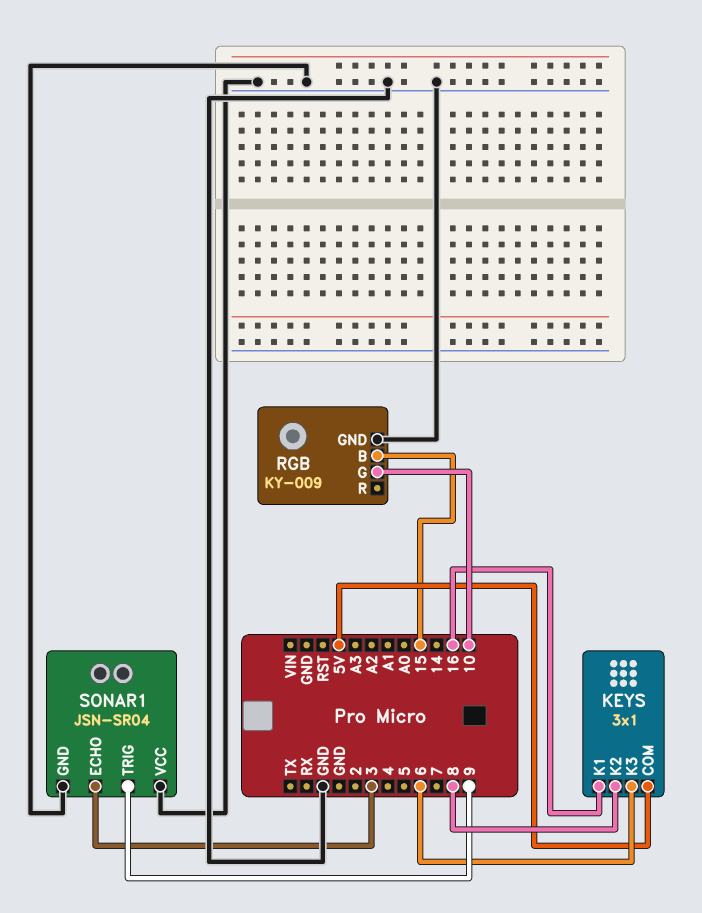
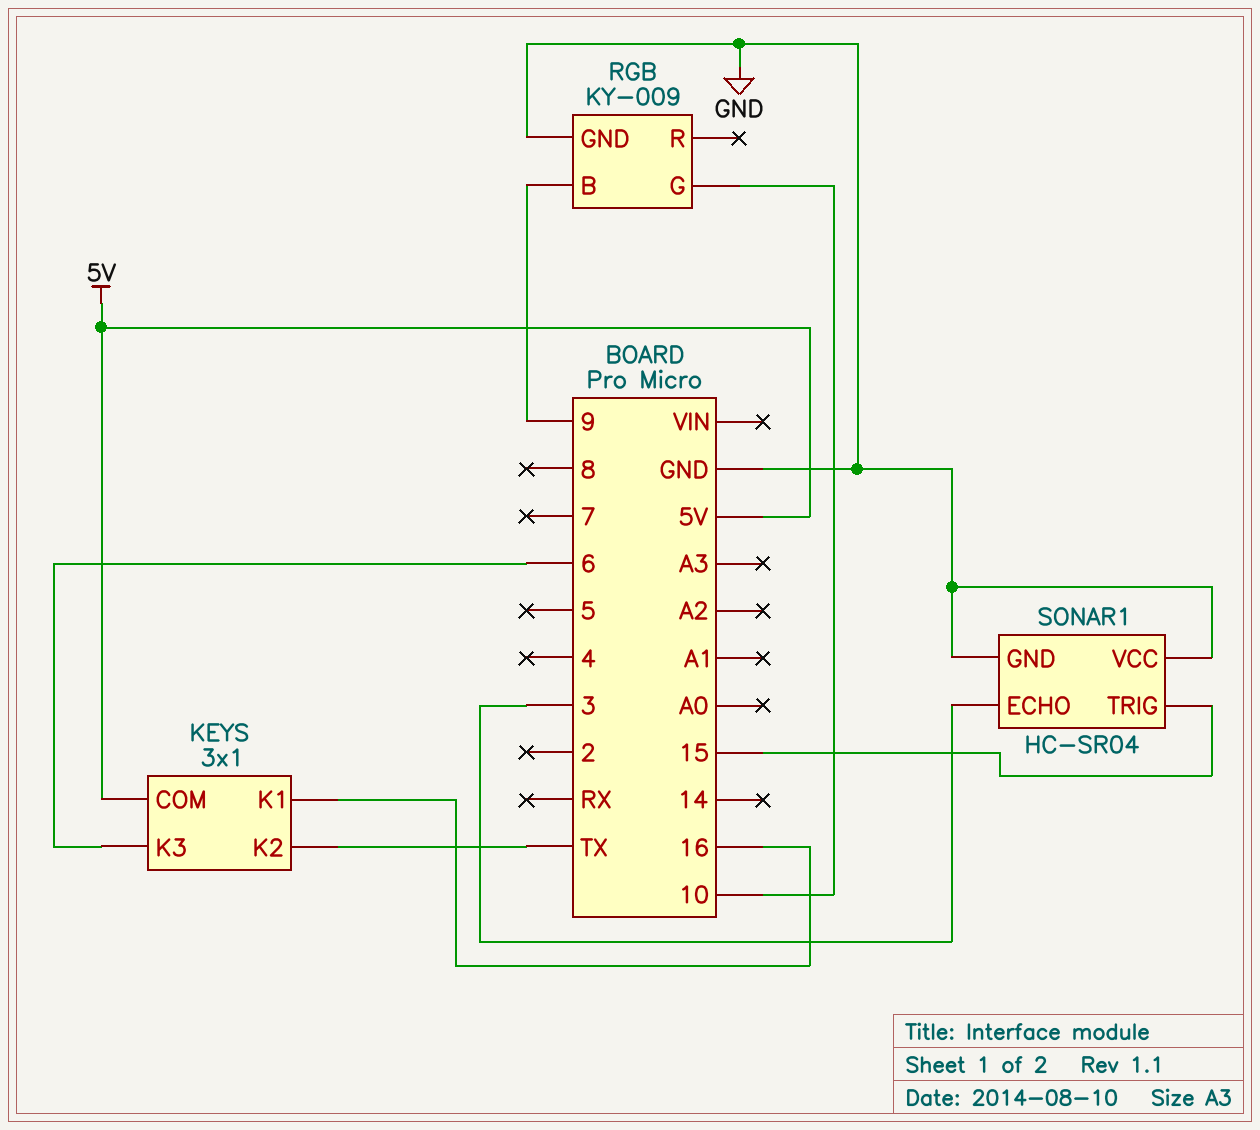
KEYS pin K2: 8 -> TX
RGB pin B: 15 -> 9
SONAR1: JSN-SR04 -> HC-SR04
SONAR1 pin TRIG: 9 -> 15

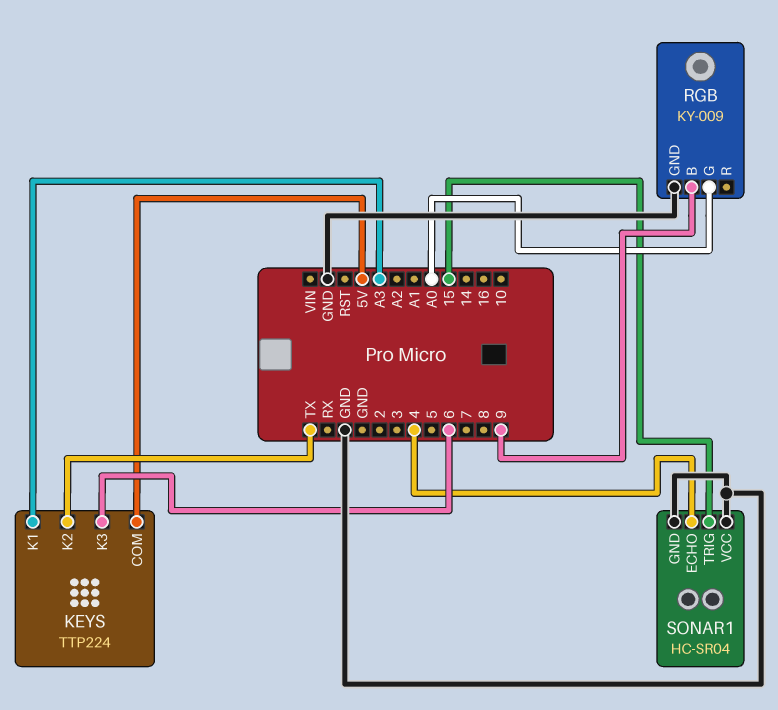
KEYS: 3x1 -> TTP224
KEYS pin K1: 16 -> A3
RGB pin G: 10 -> A0
SONAR1 pin ECHO: 3 -> 4

